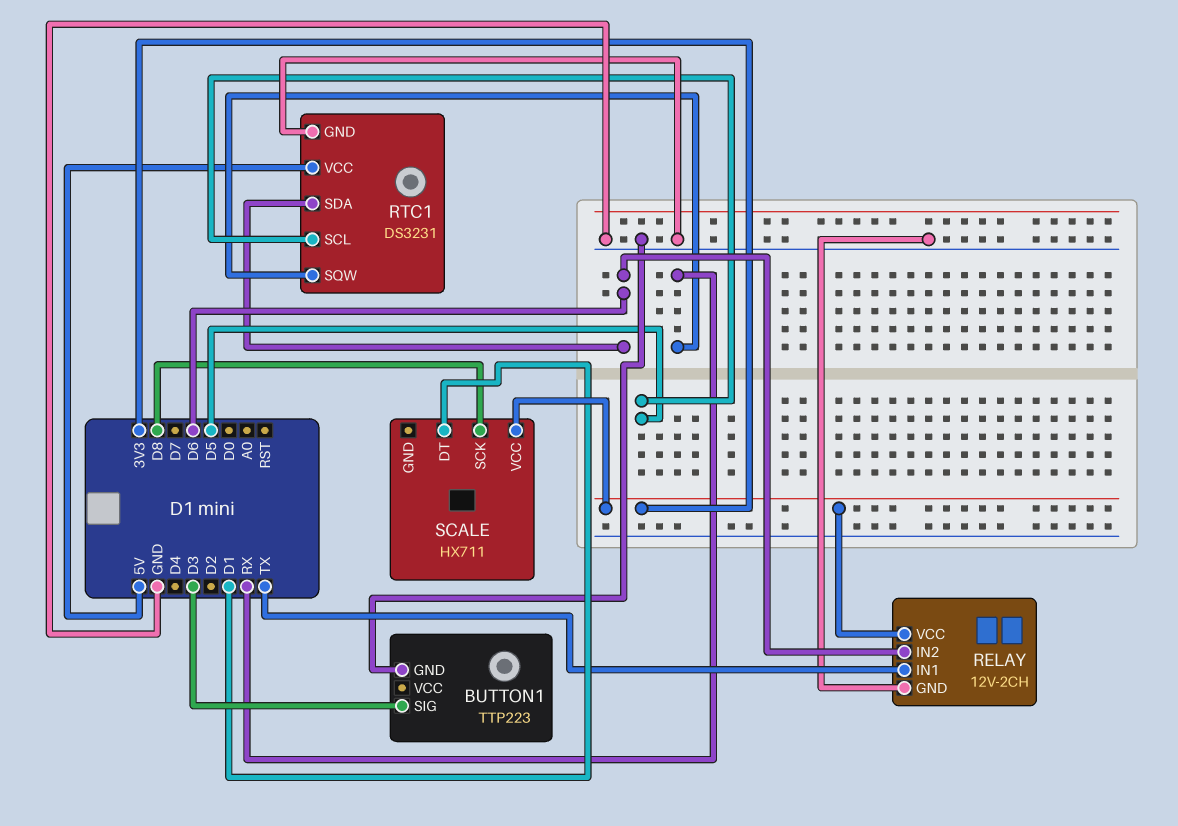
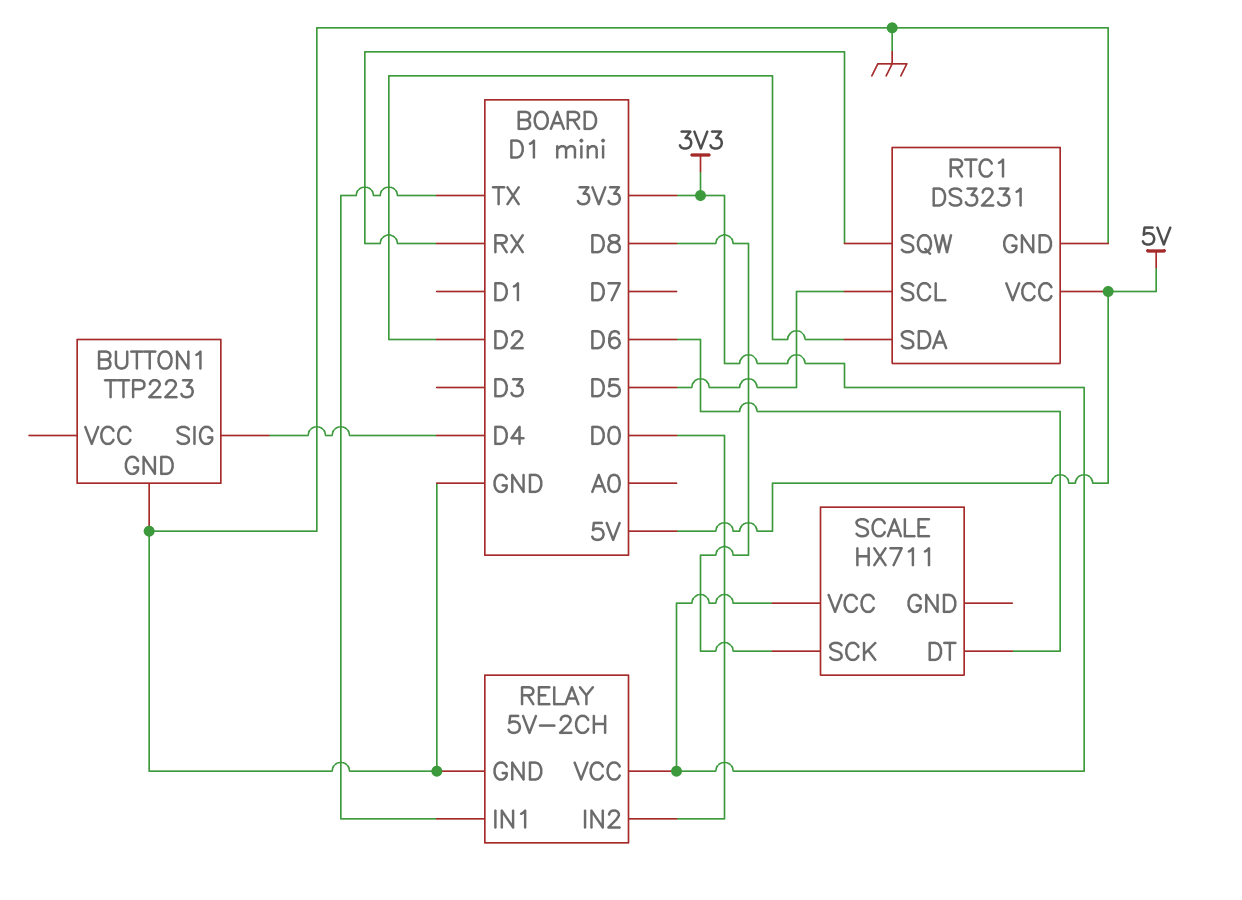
BUTTON1 pin SIG: D3 -> D4
RELAY: 12V-2CH -> 5V-2CH
RELAY pin IN2: D6 -> D0
RTC1 pin SDA: D6 -> D2
SCALE pin DT: D1 -> D6

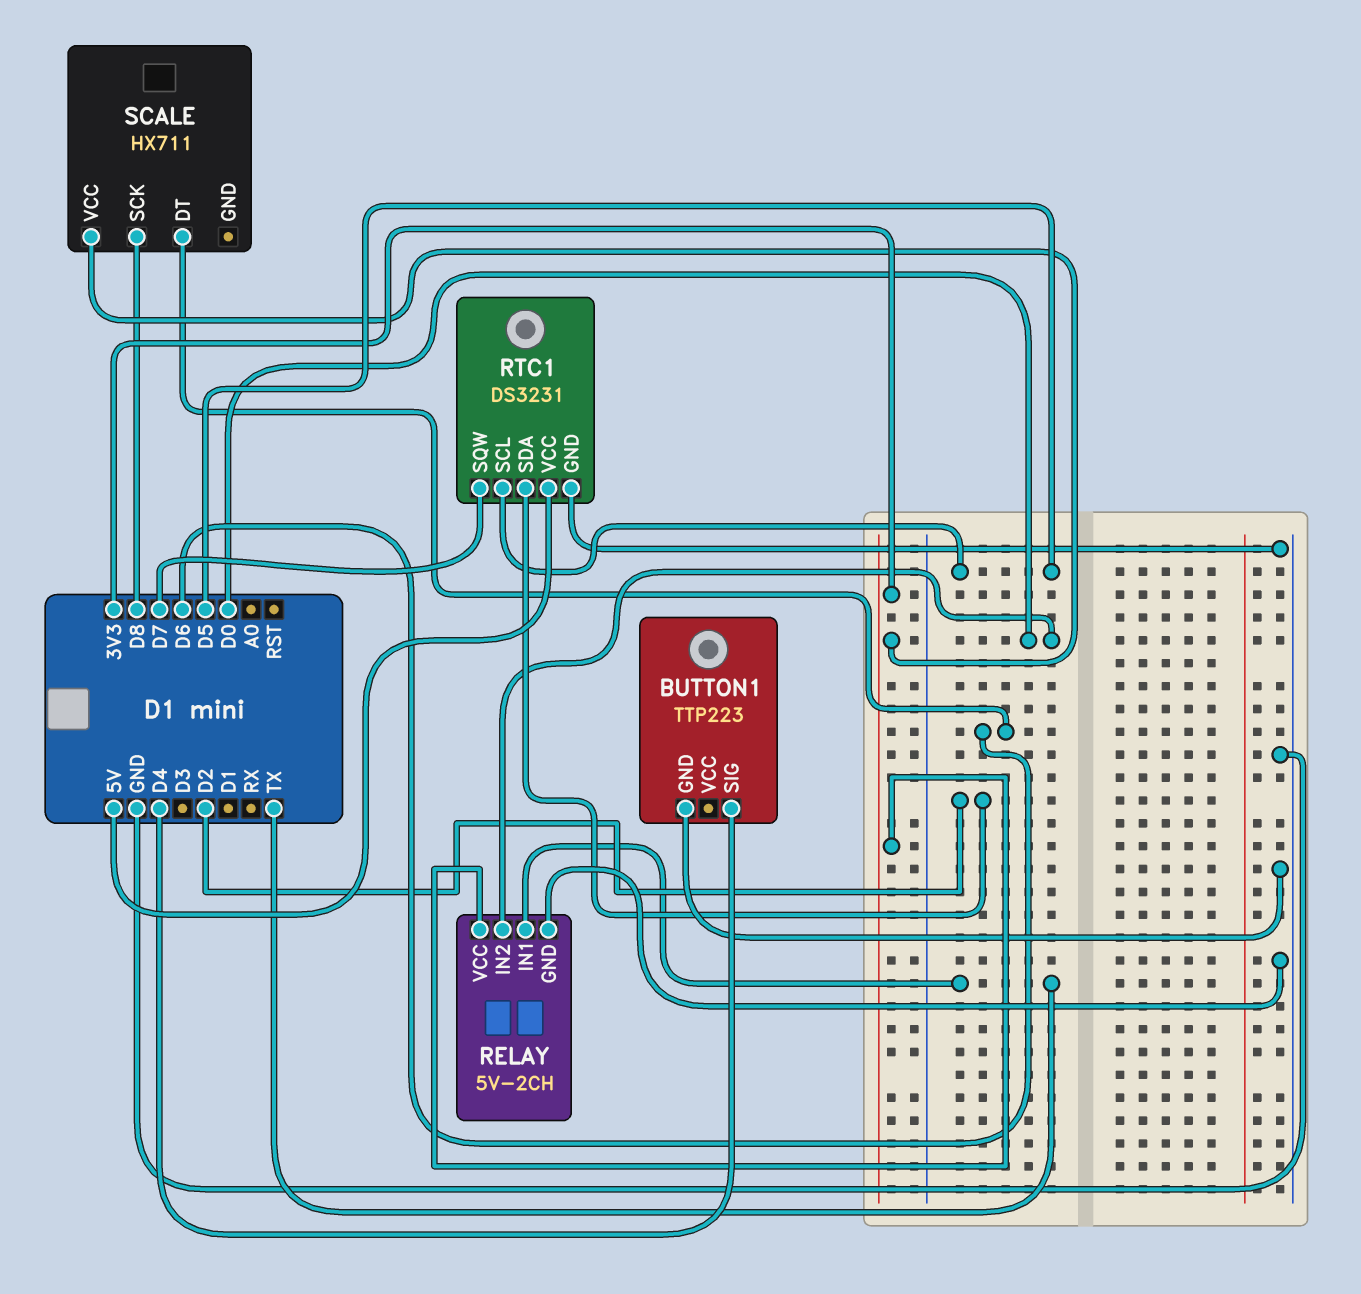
RTC1 pin SQW: RX -> D7

